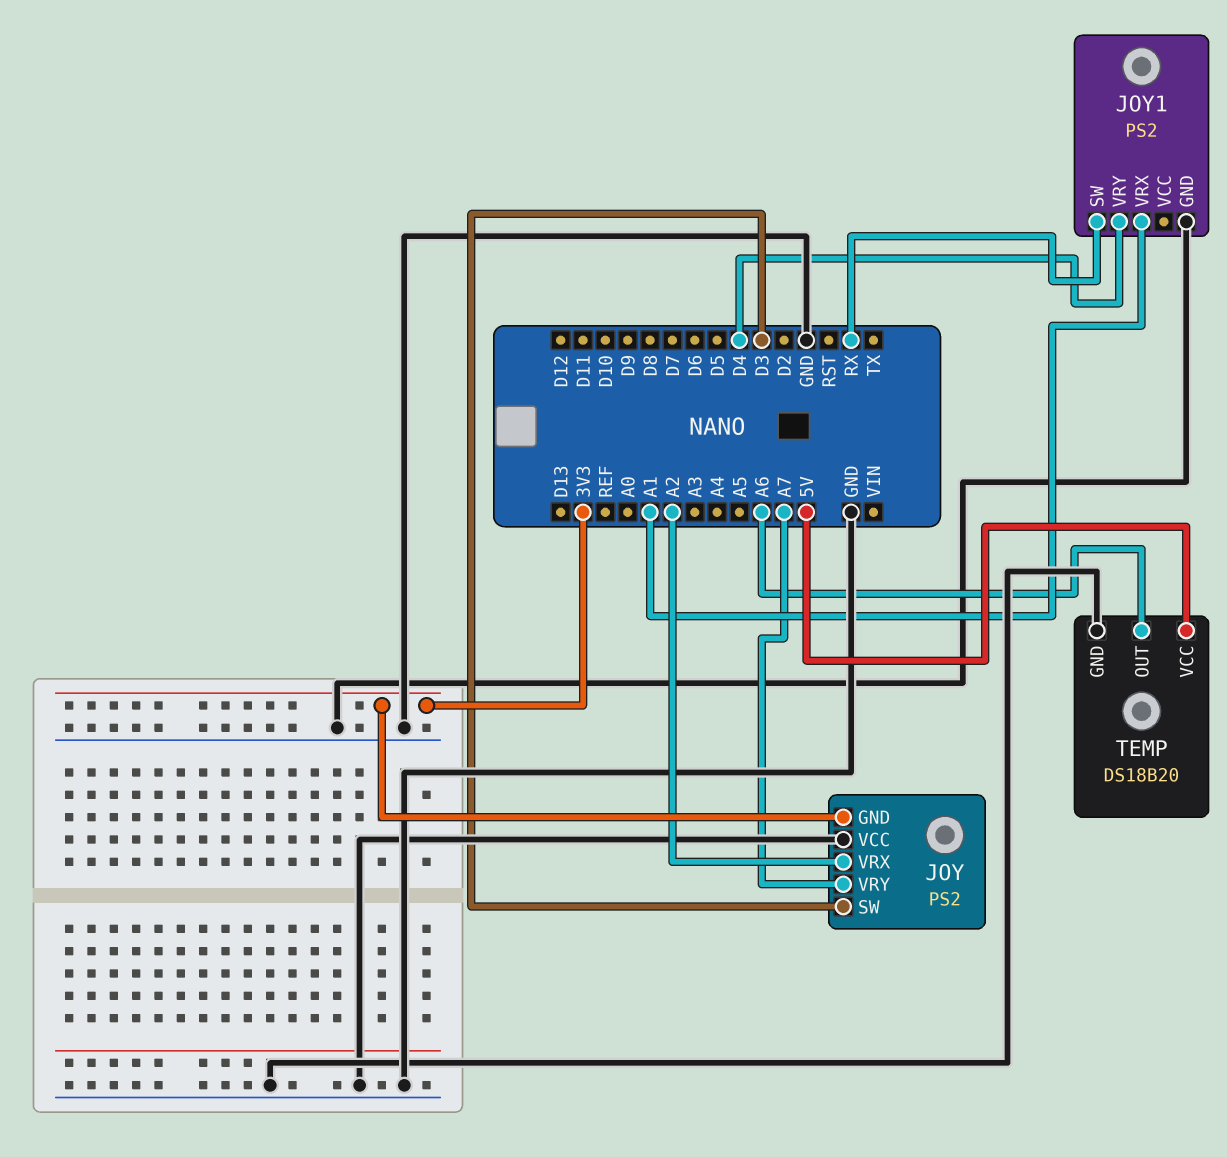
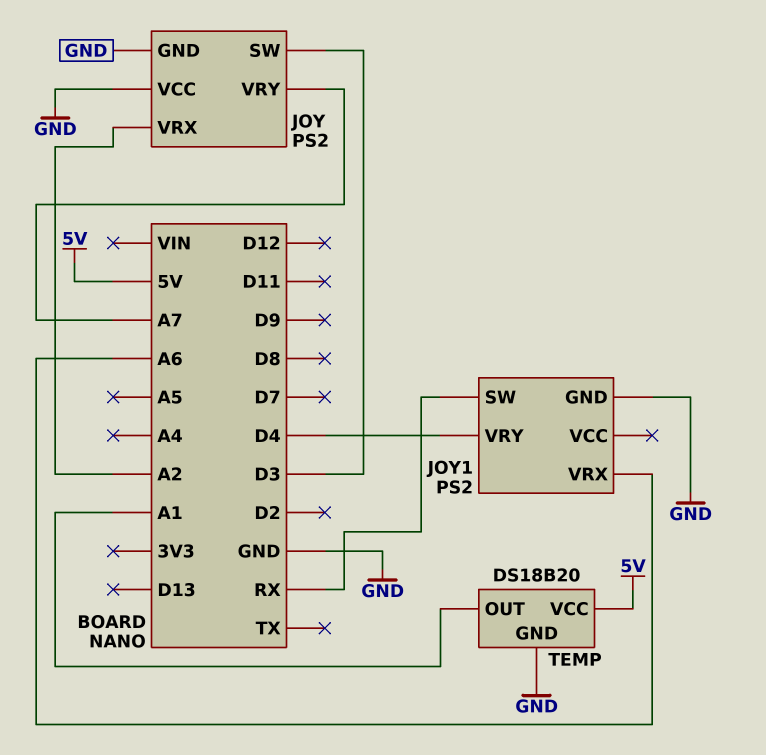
JOY pin GND: 3V3 -> GND
JOY1 pin VRX: A1 -> A6
TEMP pin OUT: A6 -> A1

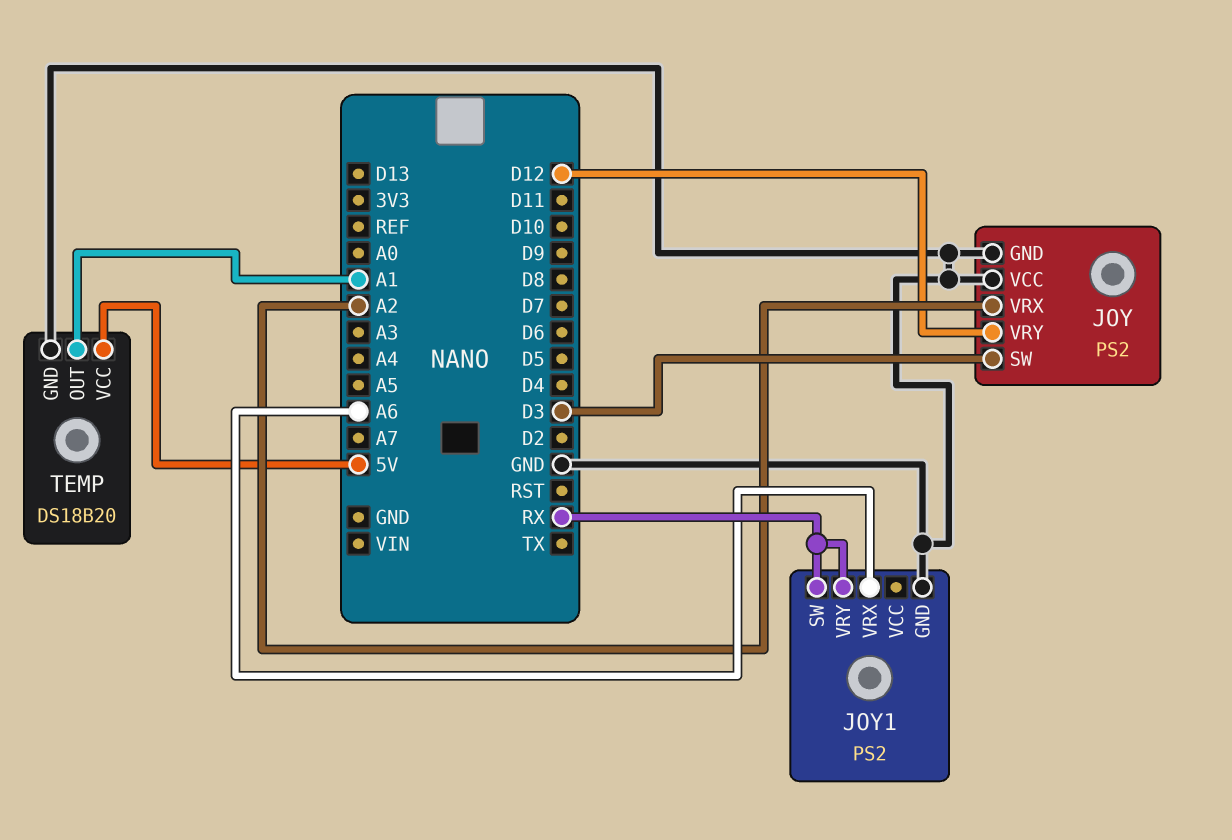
JOY pin VRY: A7 -> D12
JOY1 pin VRY: D4 -> RX

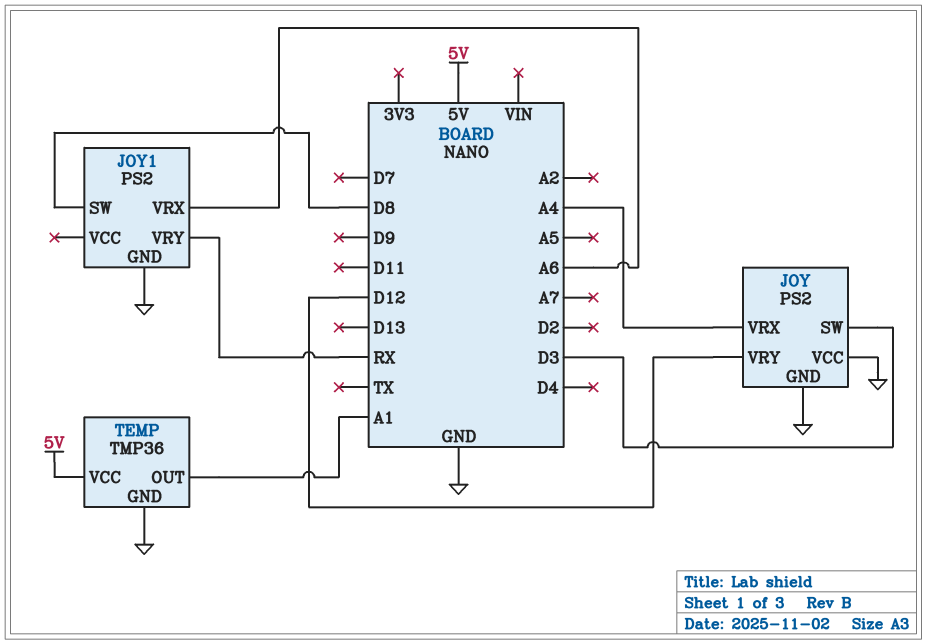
JOY pin VRX: A2 -> A4
JOY1 pin SW: RX -> D8
TEMP: DS18B20 -> TMP36

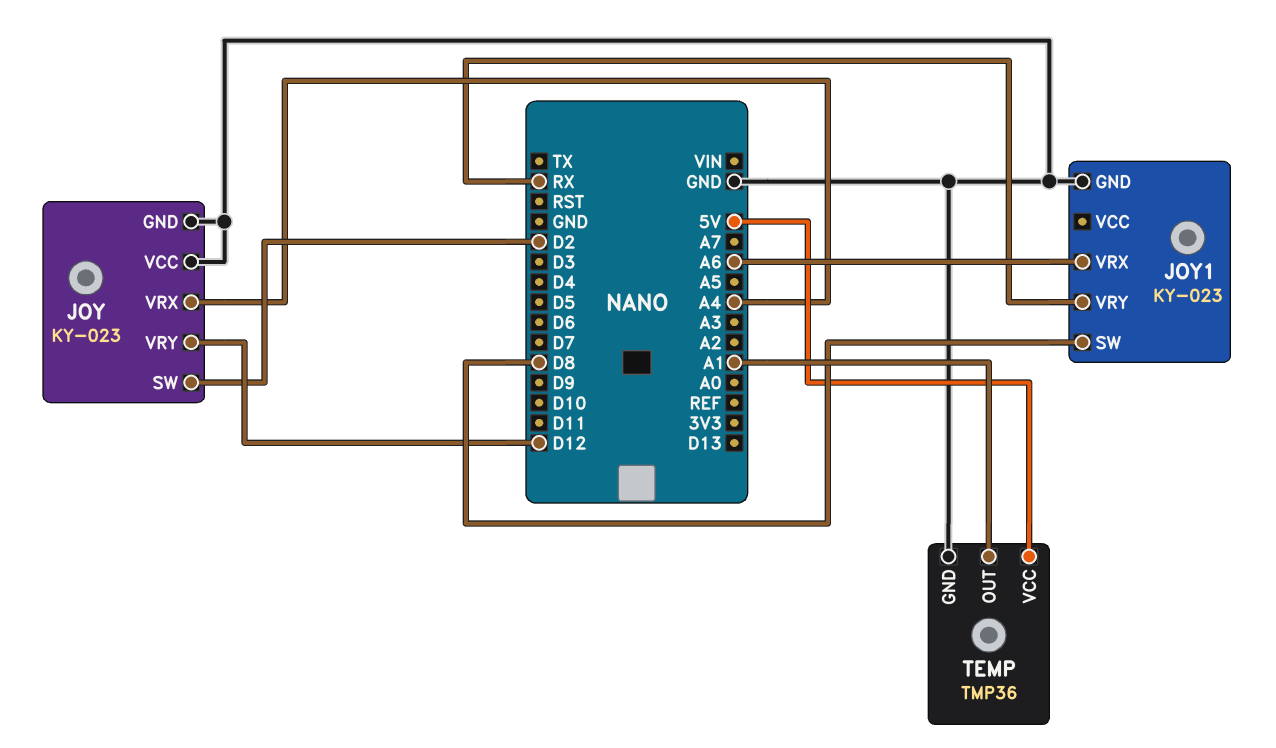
JOY: PS2 -> KY-023
JOY pin SW: D3 -> D2
JOY1: PS2 -> KY-023

